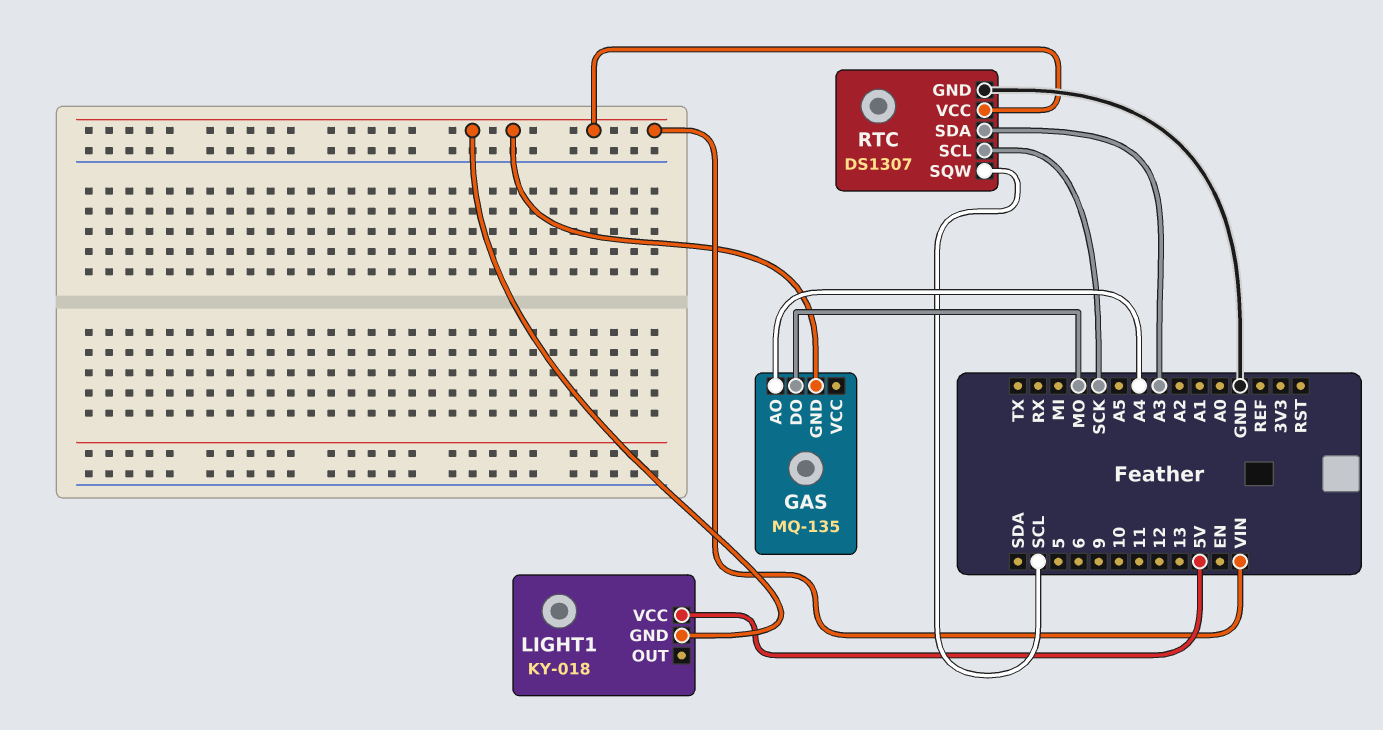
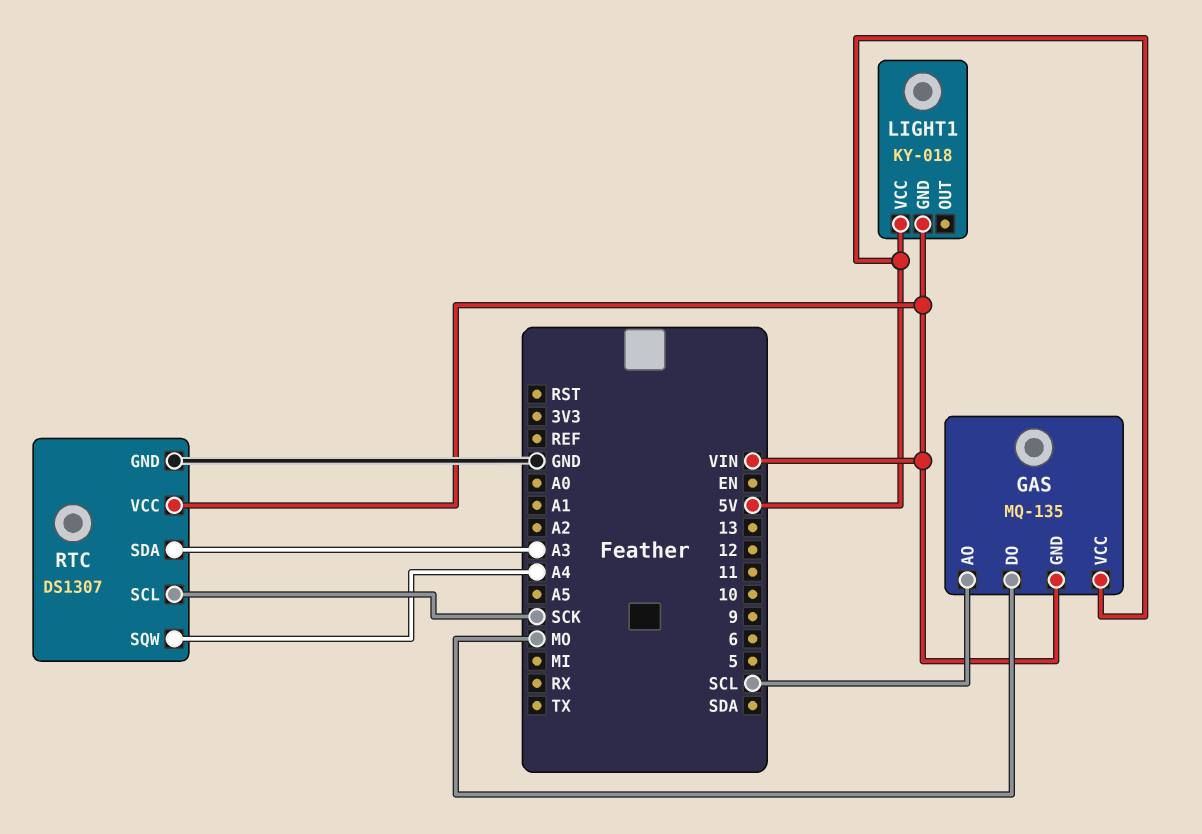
GAS pin AO: A4 -> SCL
GAS pin VCC: none -> 5V
RTC pin SQW: SCL -> A4

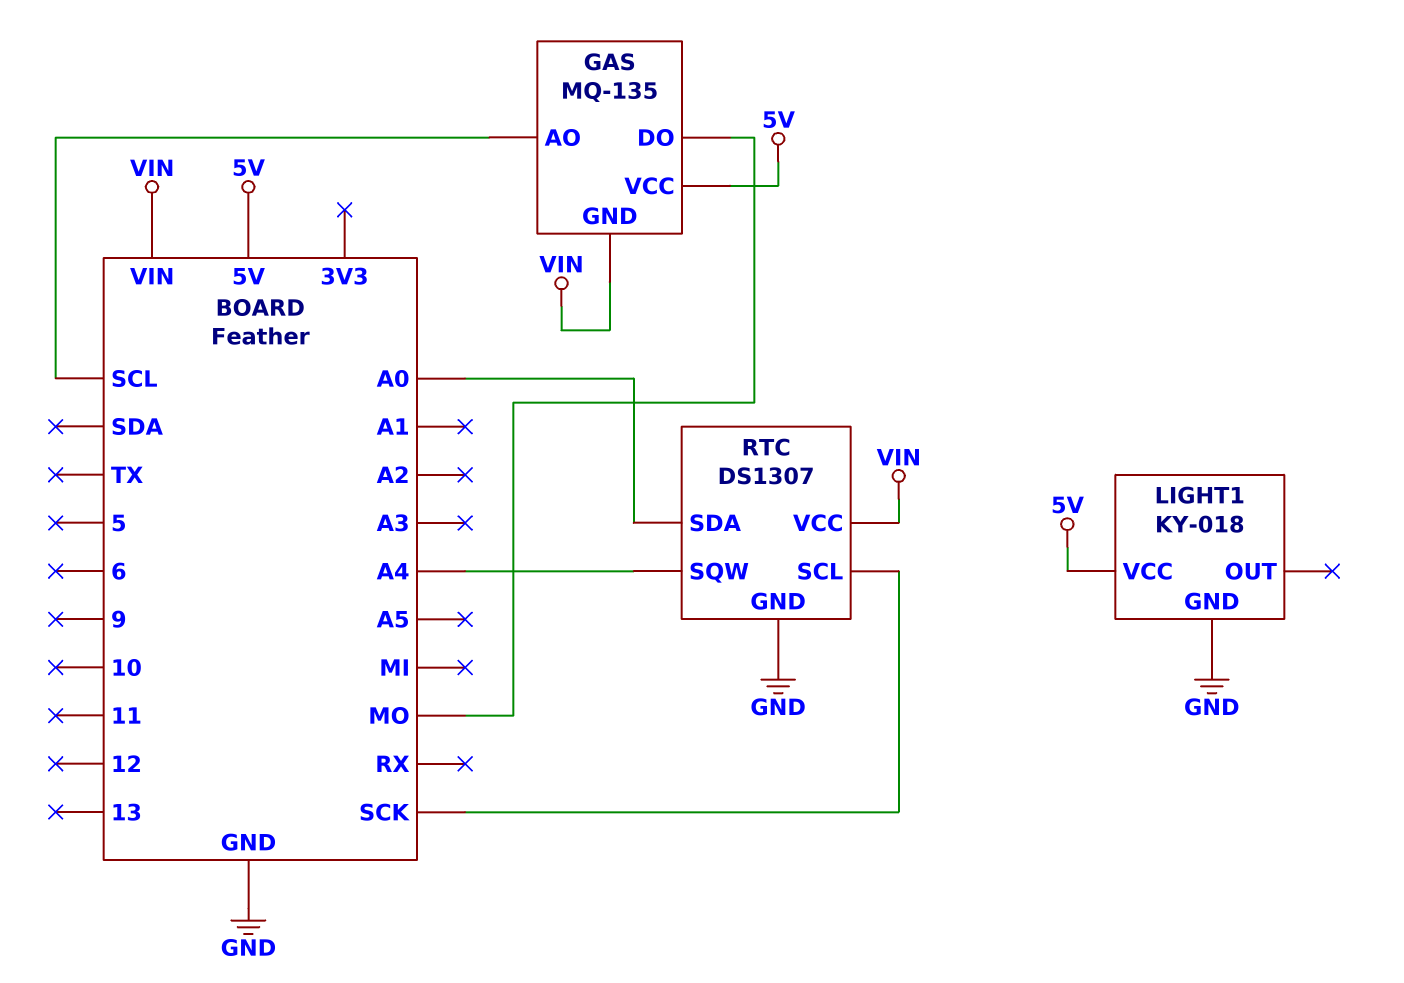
LIGHT1 pin GND: VIN -> GND
RTC pin SDA: A3 -> A0

